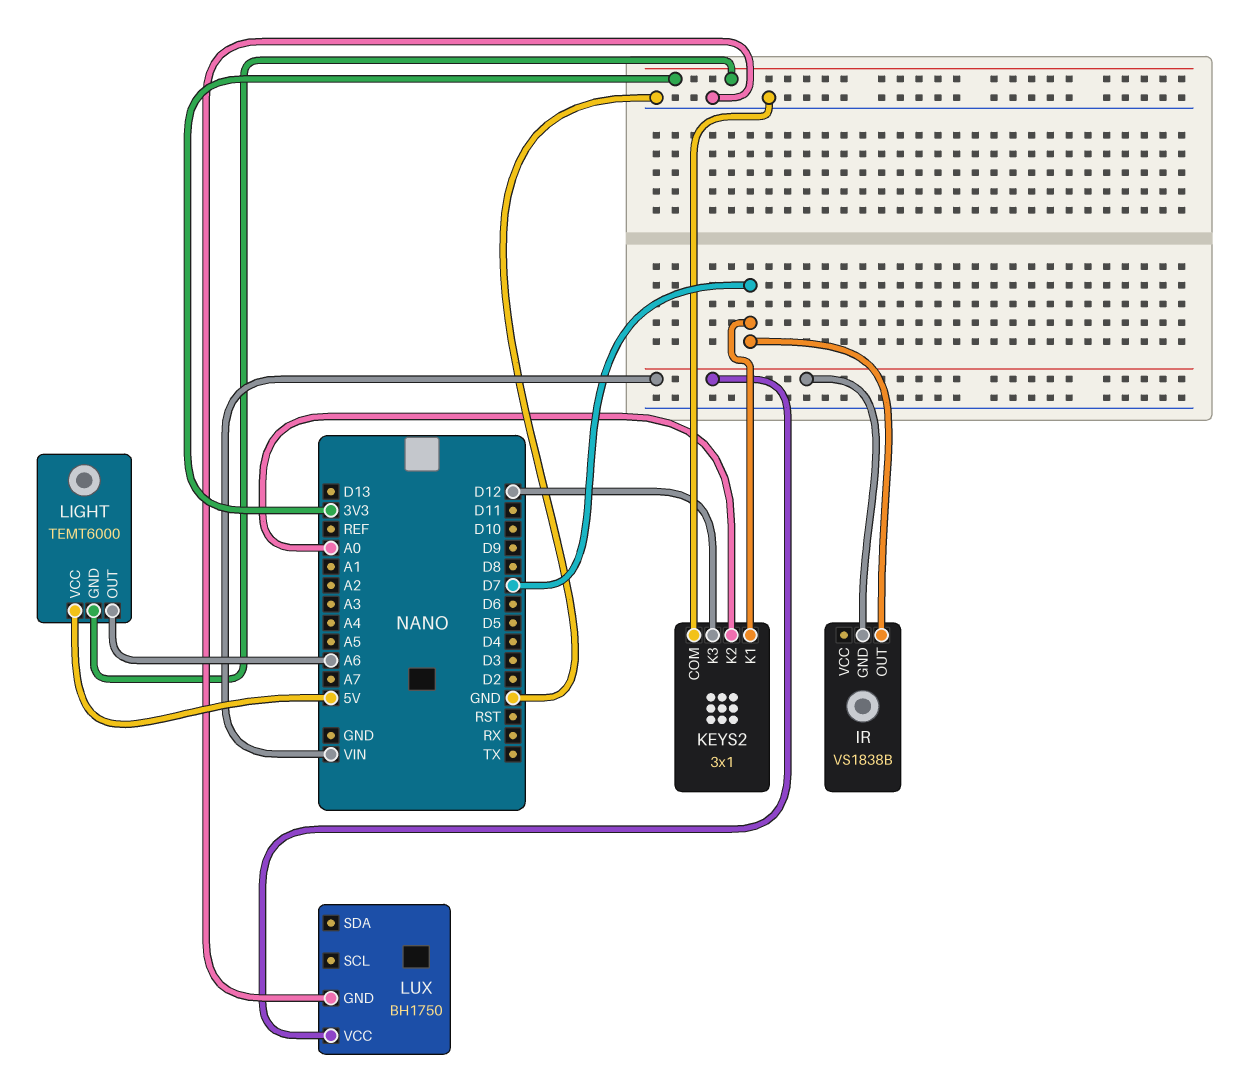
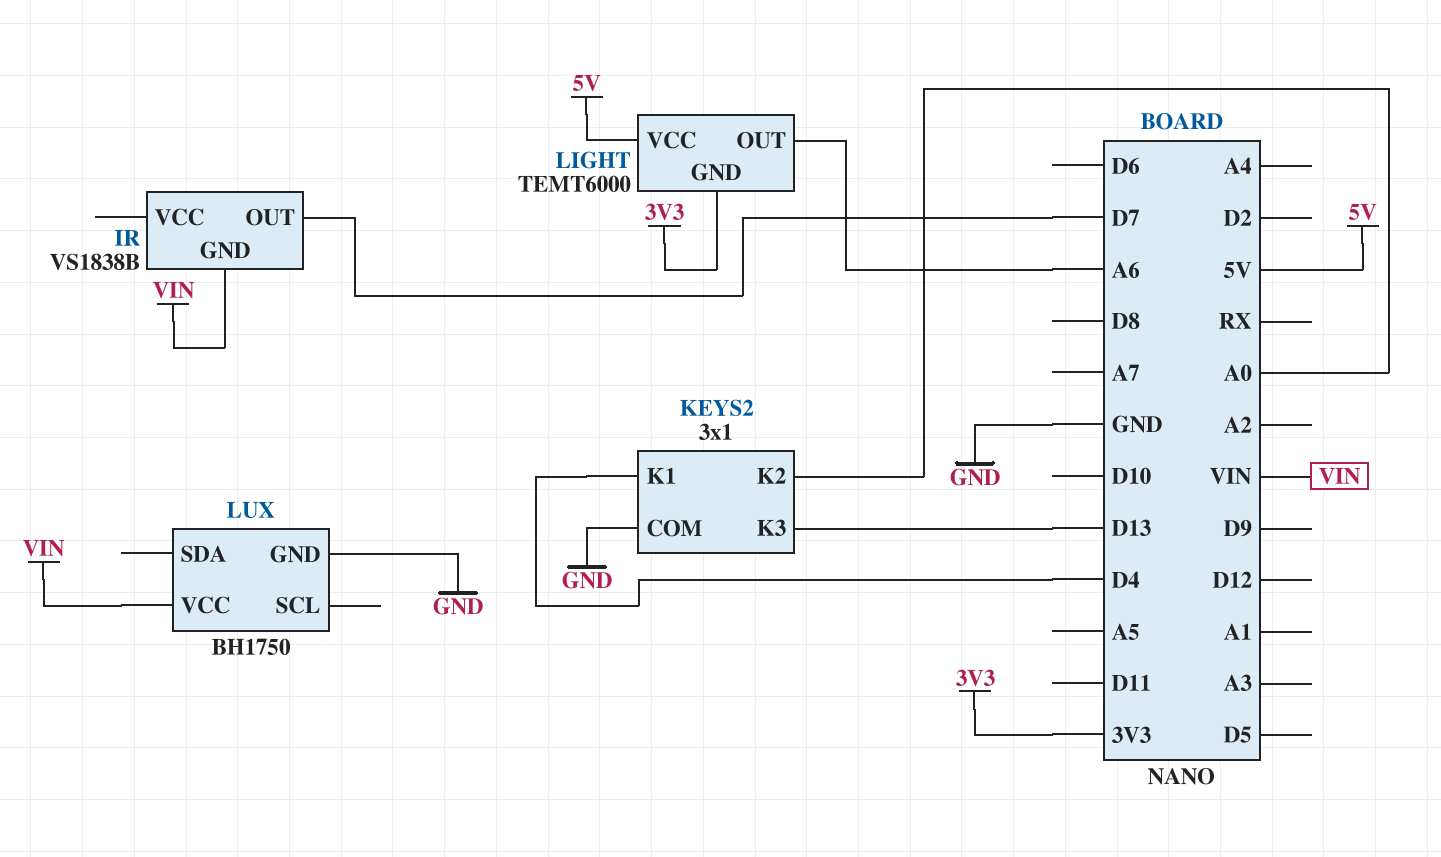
KEYS2 pin K1: D7 -> D4
KEYS2 pin K3: D12 -> D13

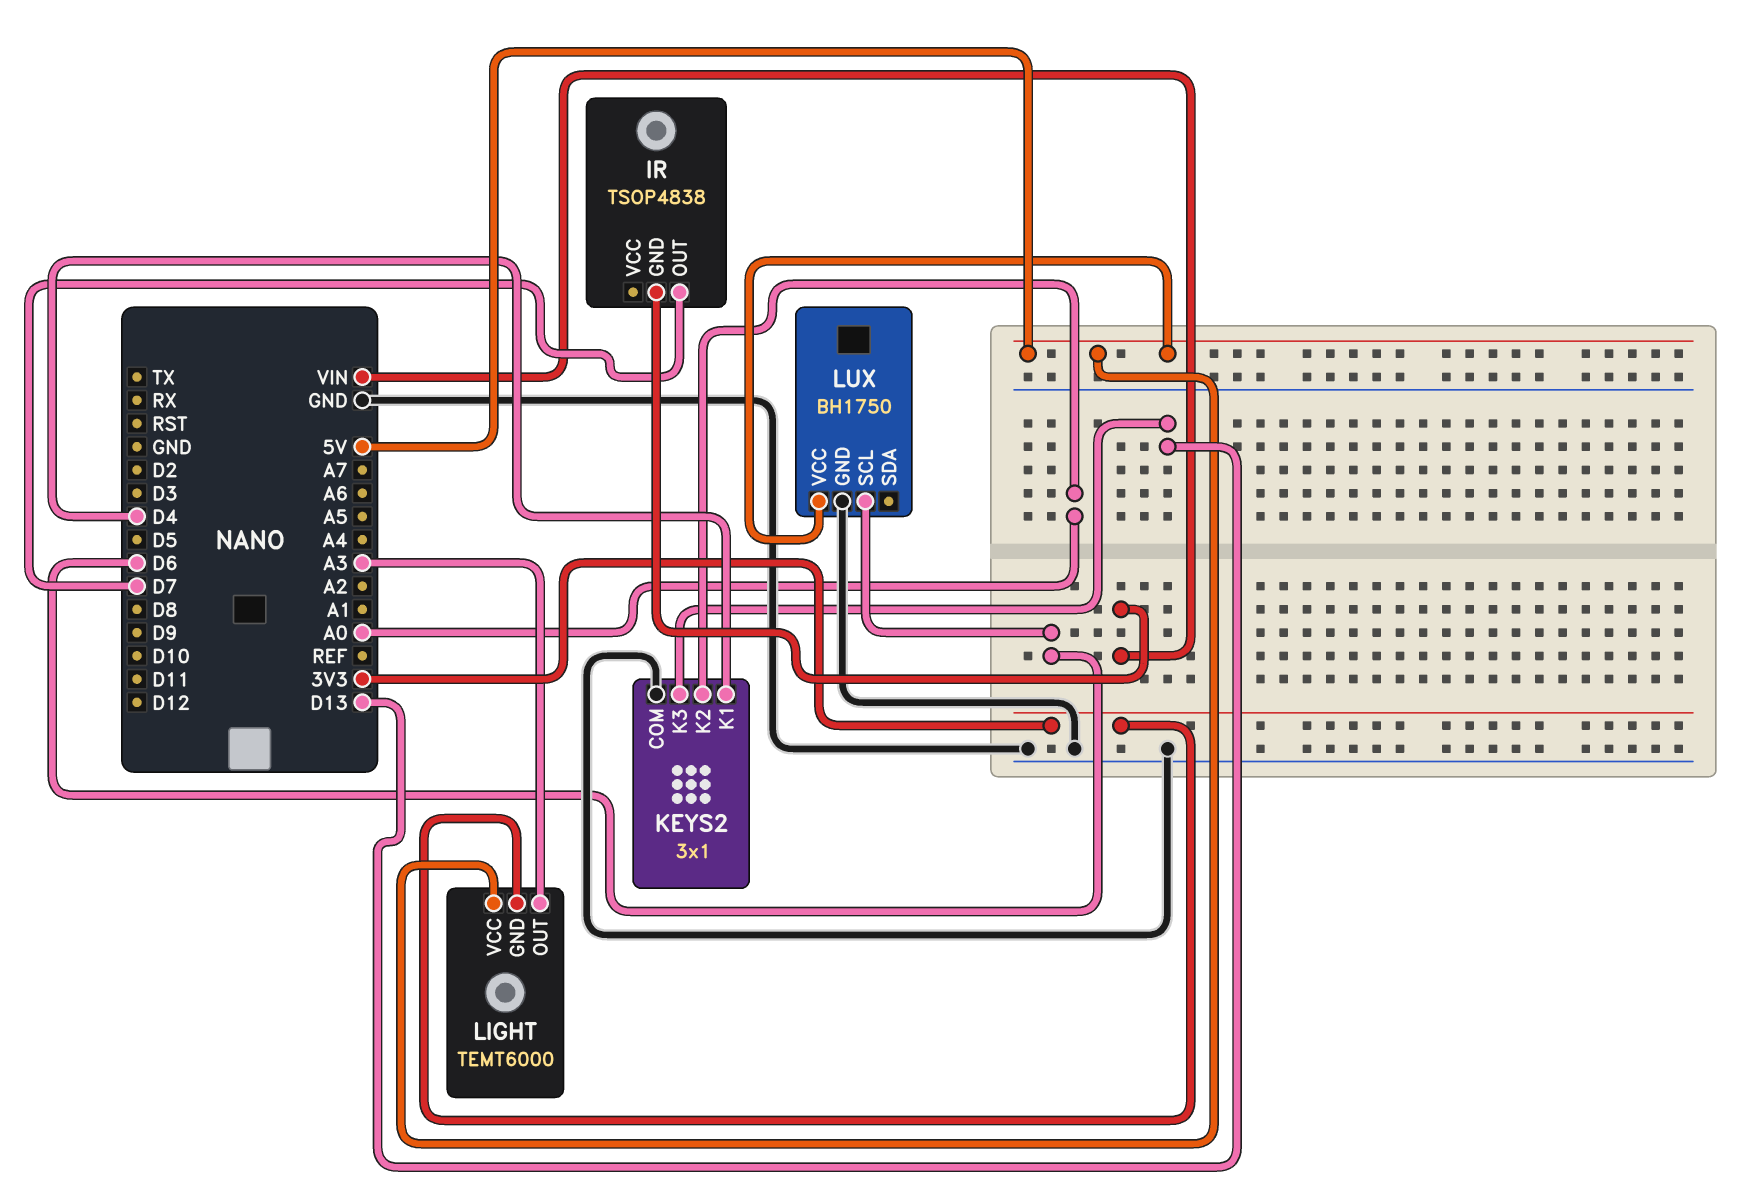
IR: VS1838B -> TSOP4838
LIGHT pin OUT: A6 -> A3
LUX pin SCL: none -> D6
LUX pin VCC: VIN -> 5V

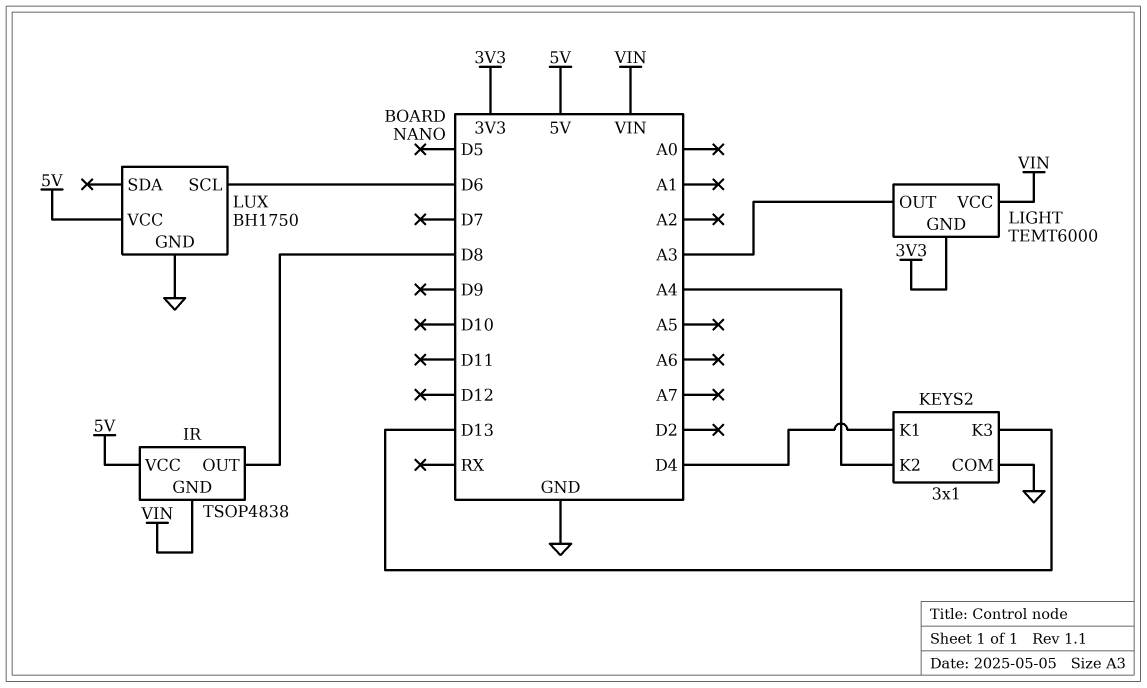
IR pin OUT: D7 -> D8
IR pin VCC: none -> 5V
KEYS2 pin K2: A0 -> A4
LIGHT pin VCC: 5V -> VIN

